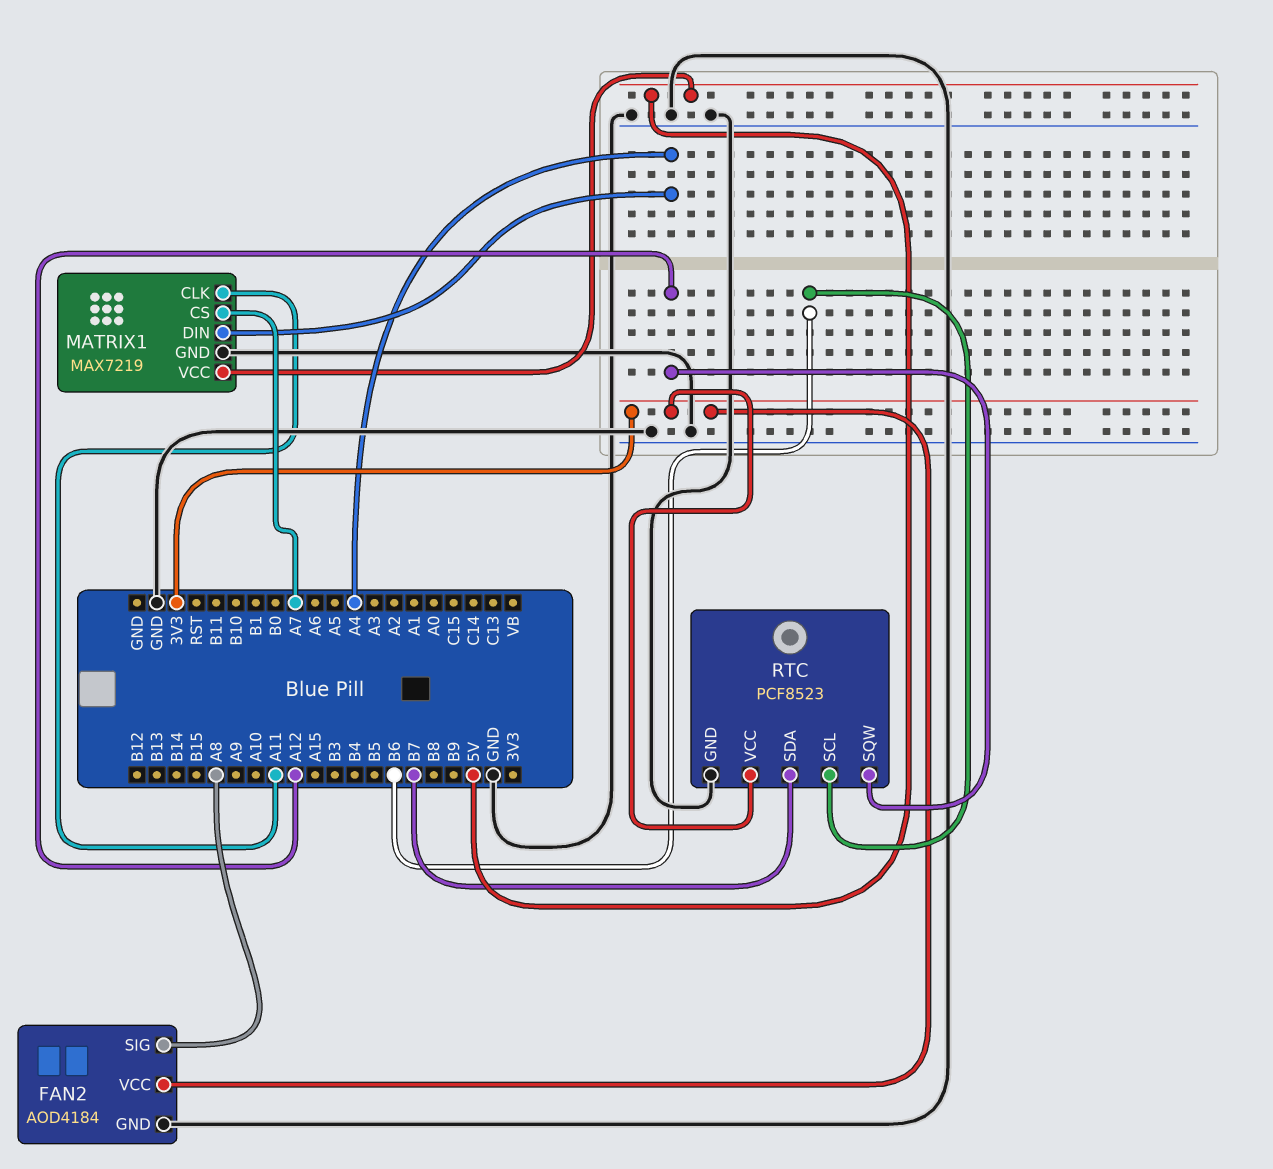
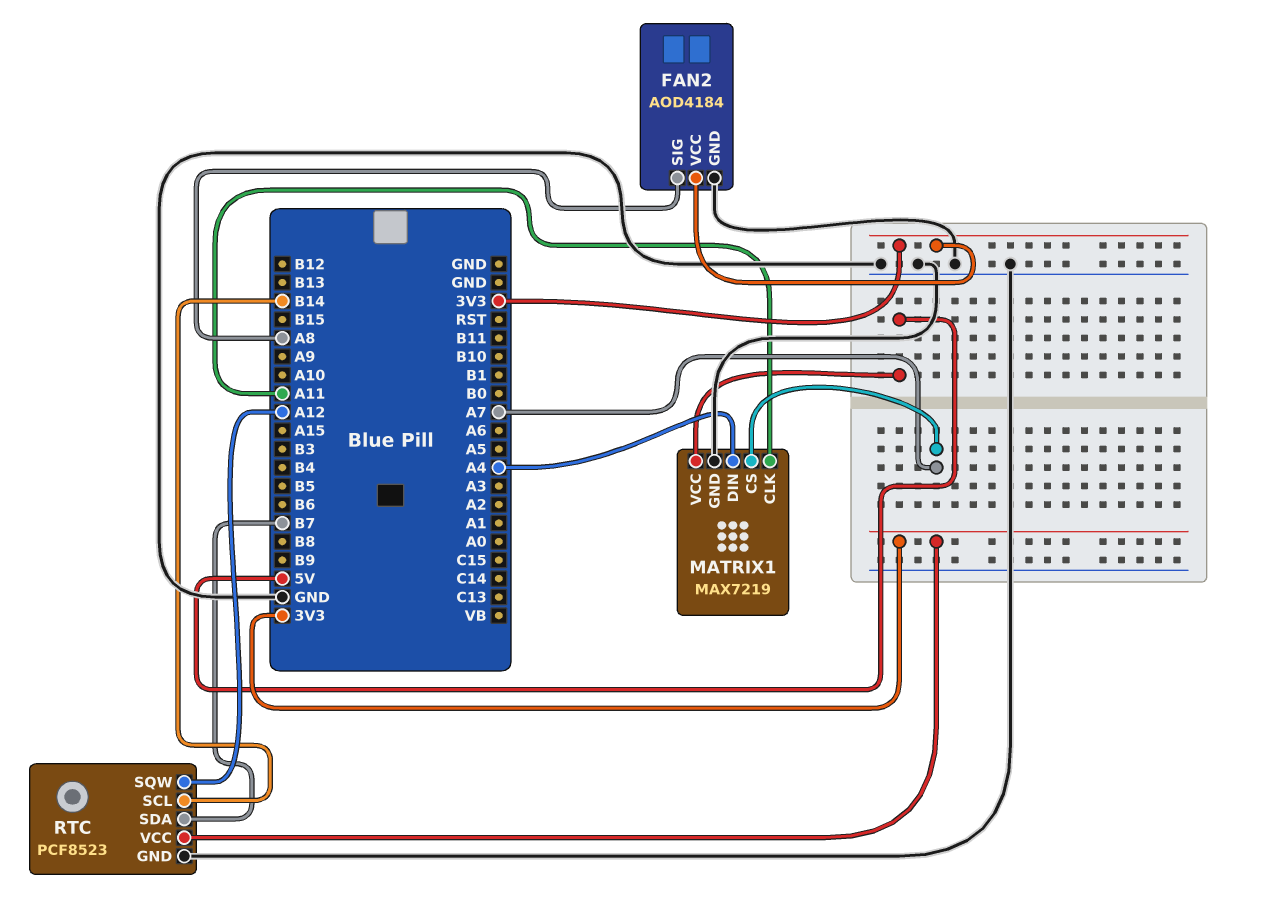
RTC pin SCL: B6 -> B14

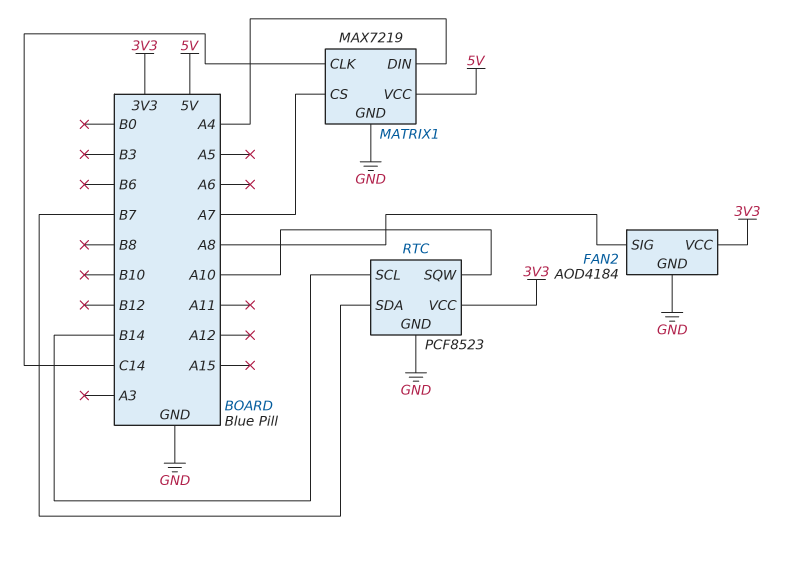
MATRIX1 pin CLK: A11 -> C14
RTC pin SQW: A12 -> A10

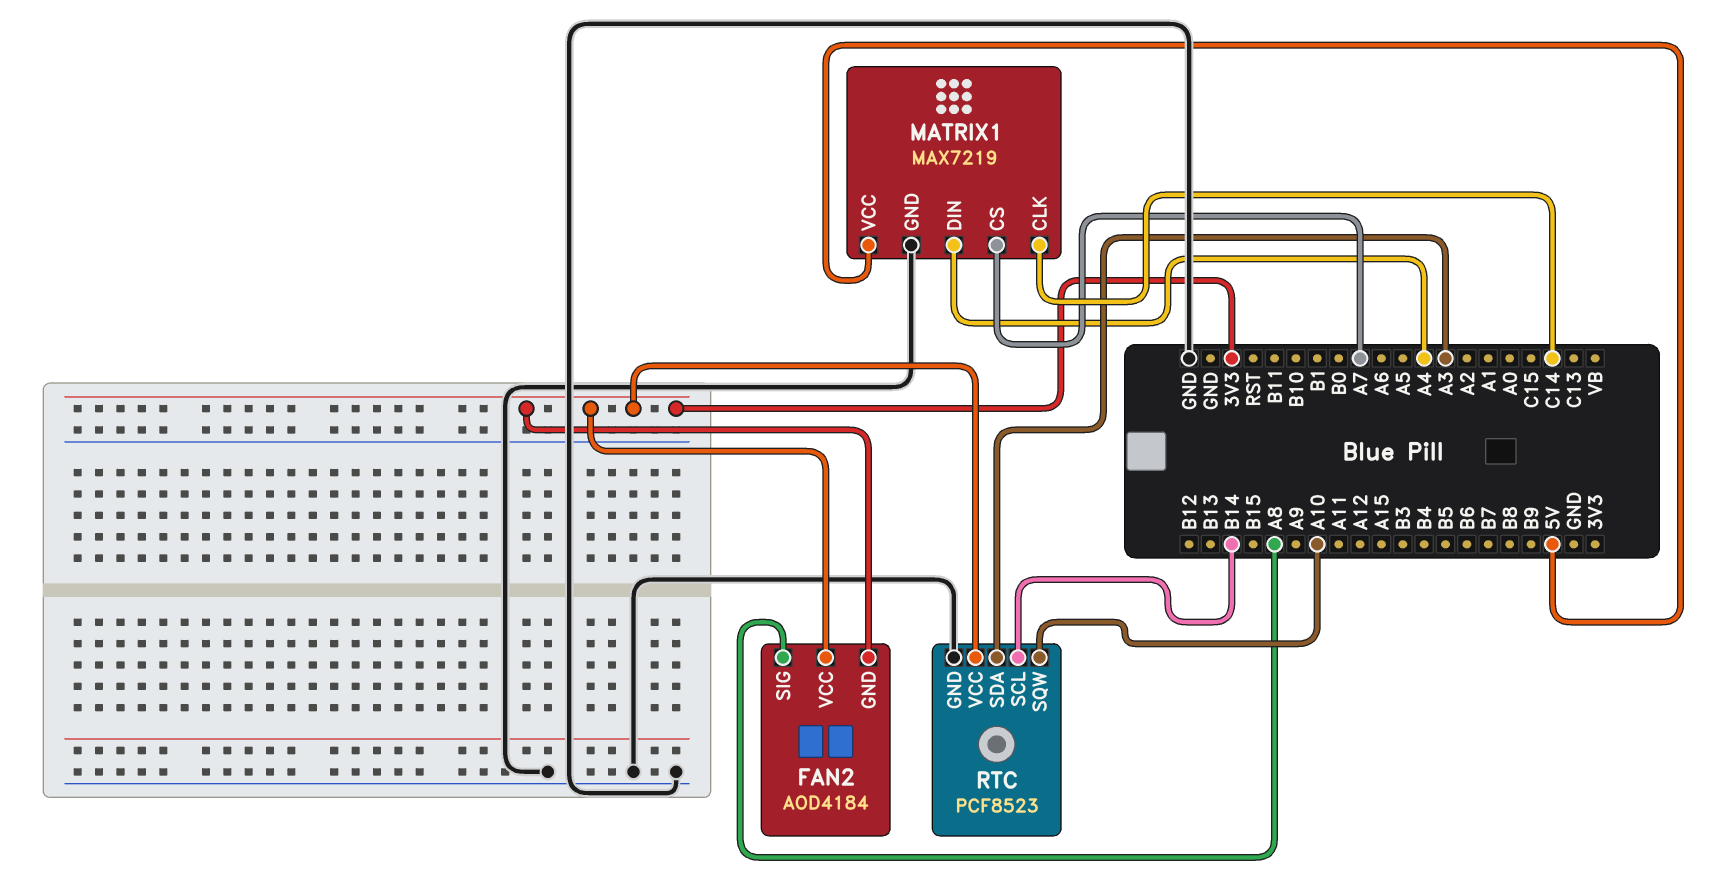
FAN2 pin GND: GND -> 3V3
RTC pin SDA: B7 -> A3

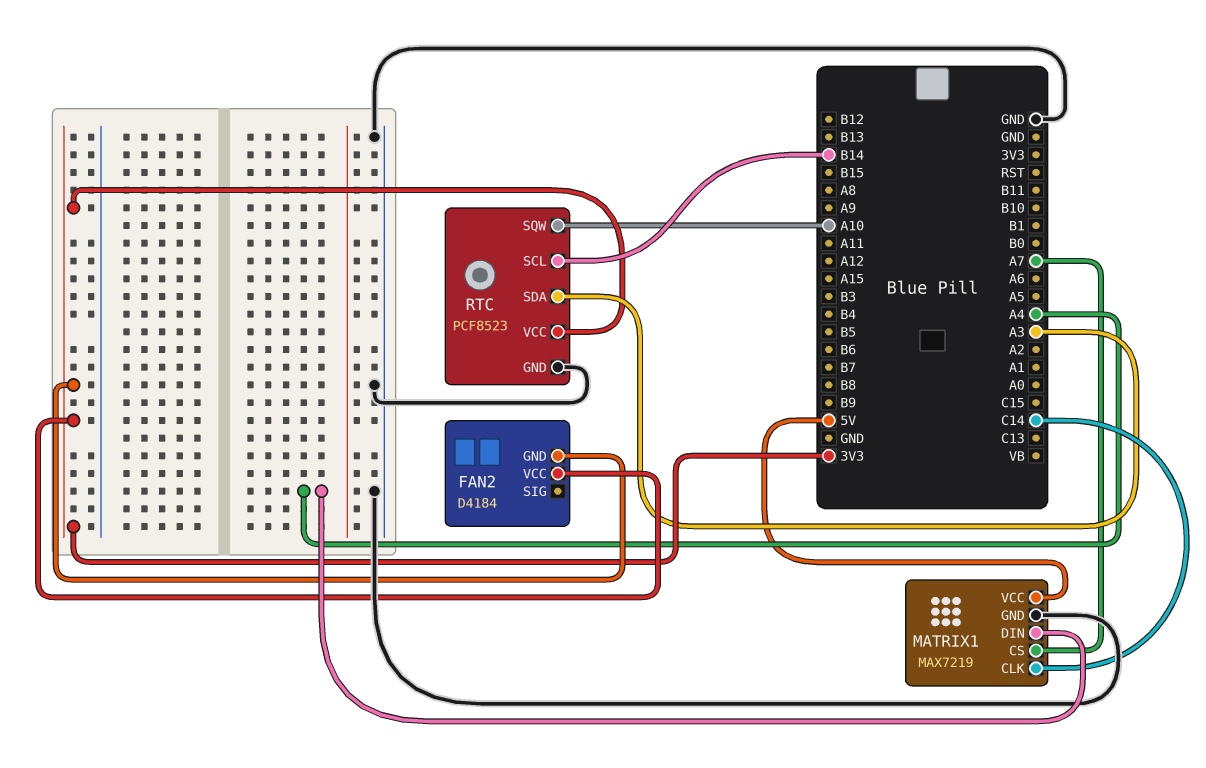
FAN2: AOD4184 -> D4184
FAN2 pin SIG: A8 -> none

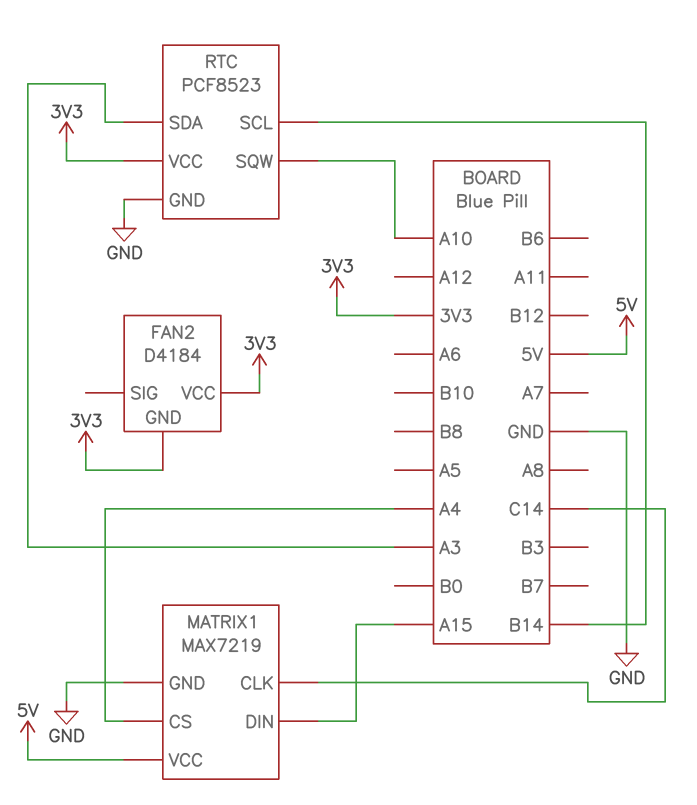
MATRIX1 pin CS: A7 -> A4
MATRIX1 pin DIN: A4 -> A15

